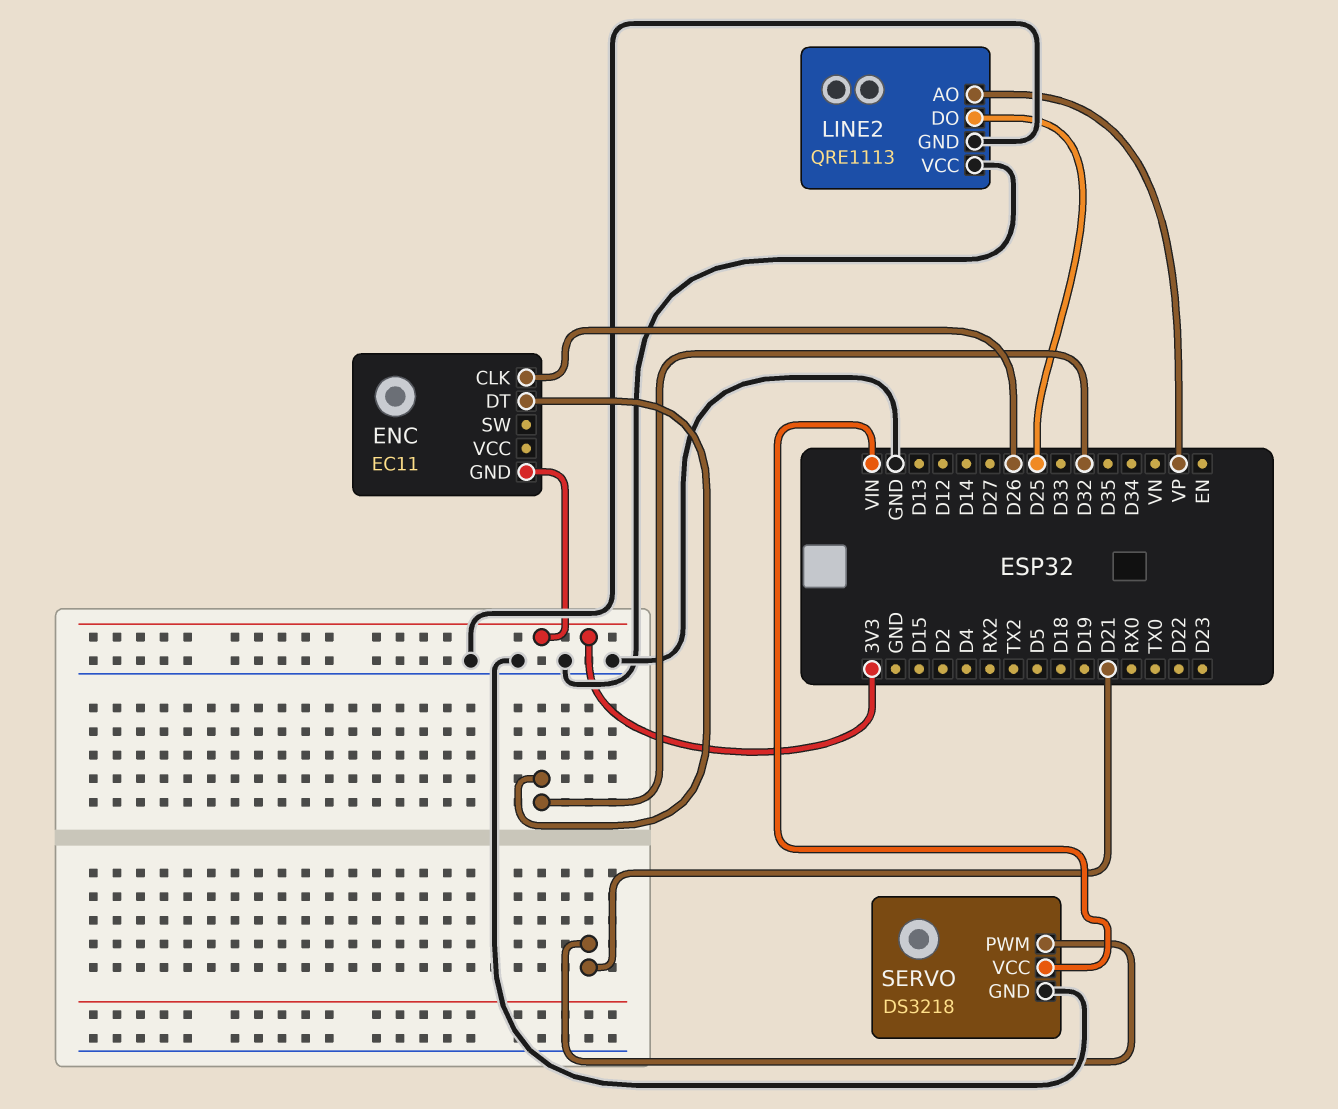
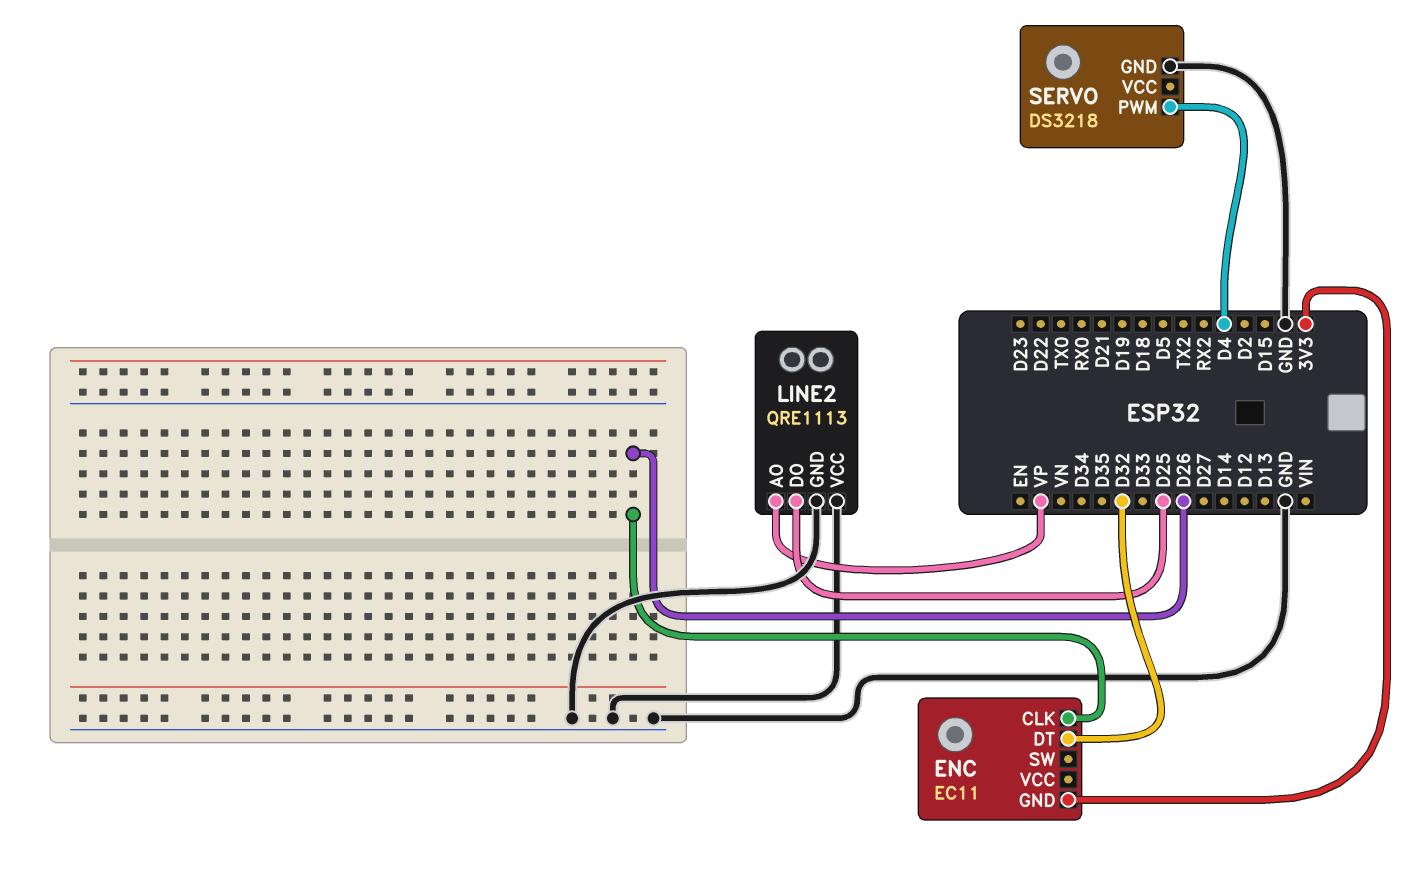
SERVO pin PWM: D21 -> D4
SERVO pin VCC: VIN -> none

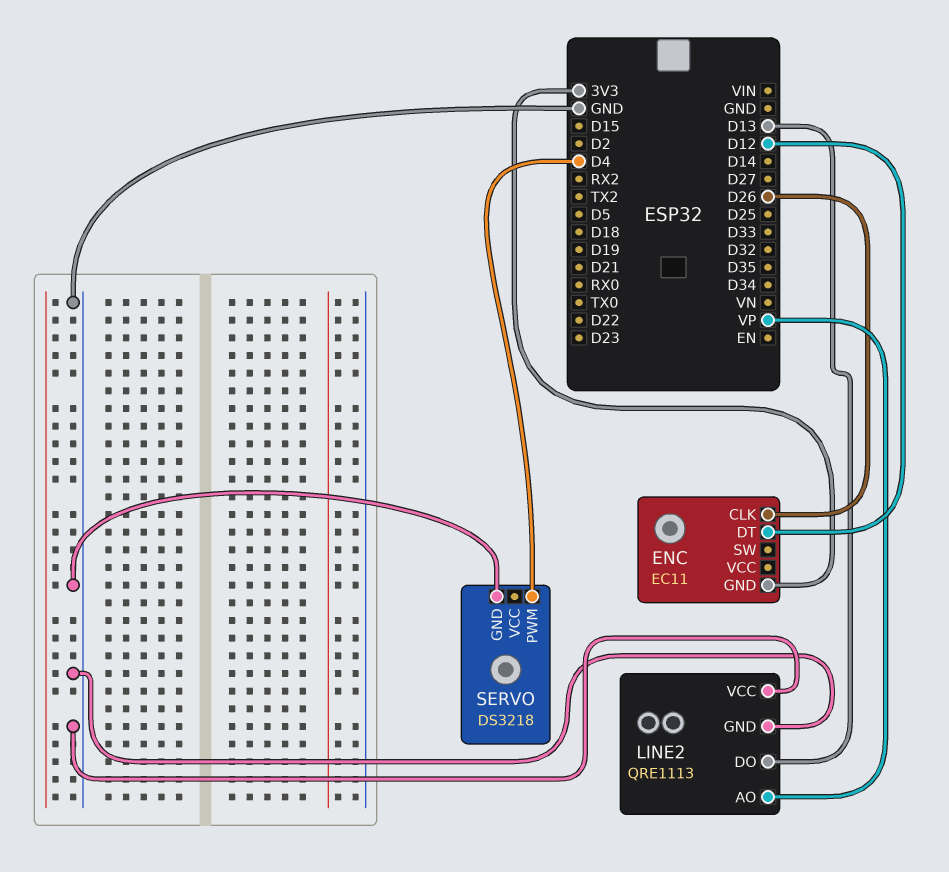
ENC pin DT: D32 -> D12
LINE2 pin DO: D25 -> D13

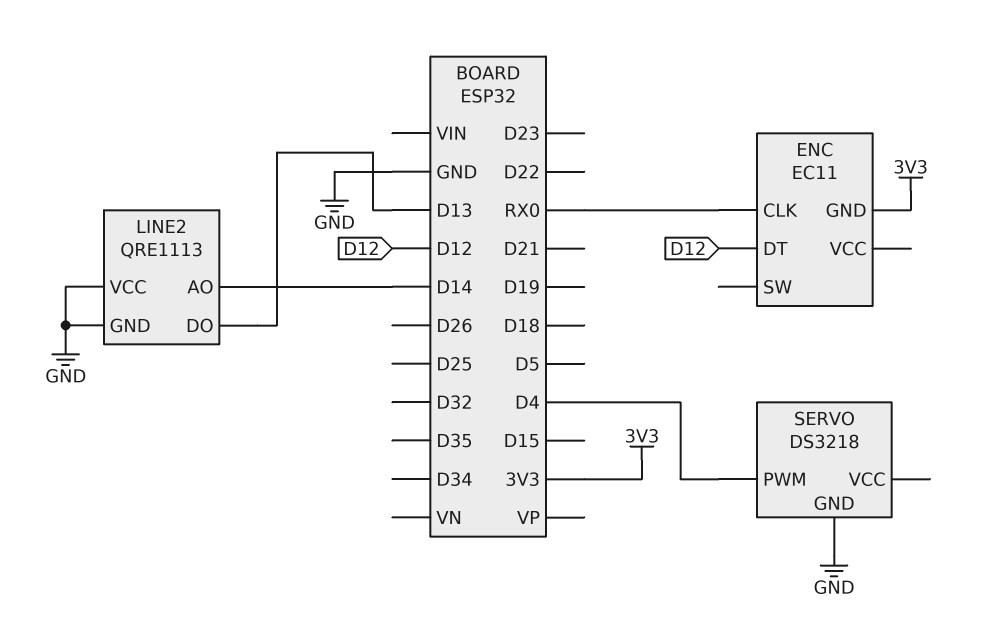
ENC pin CLK: D26 -> RX0
LINE2 pin AO: VP -> D14

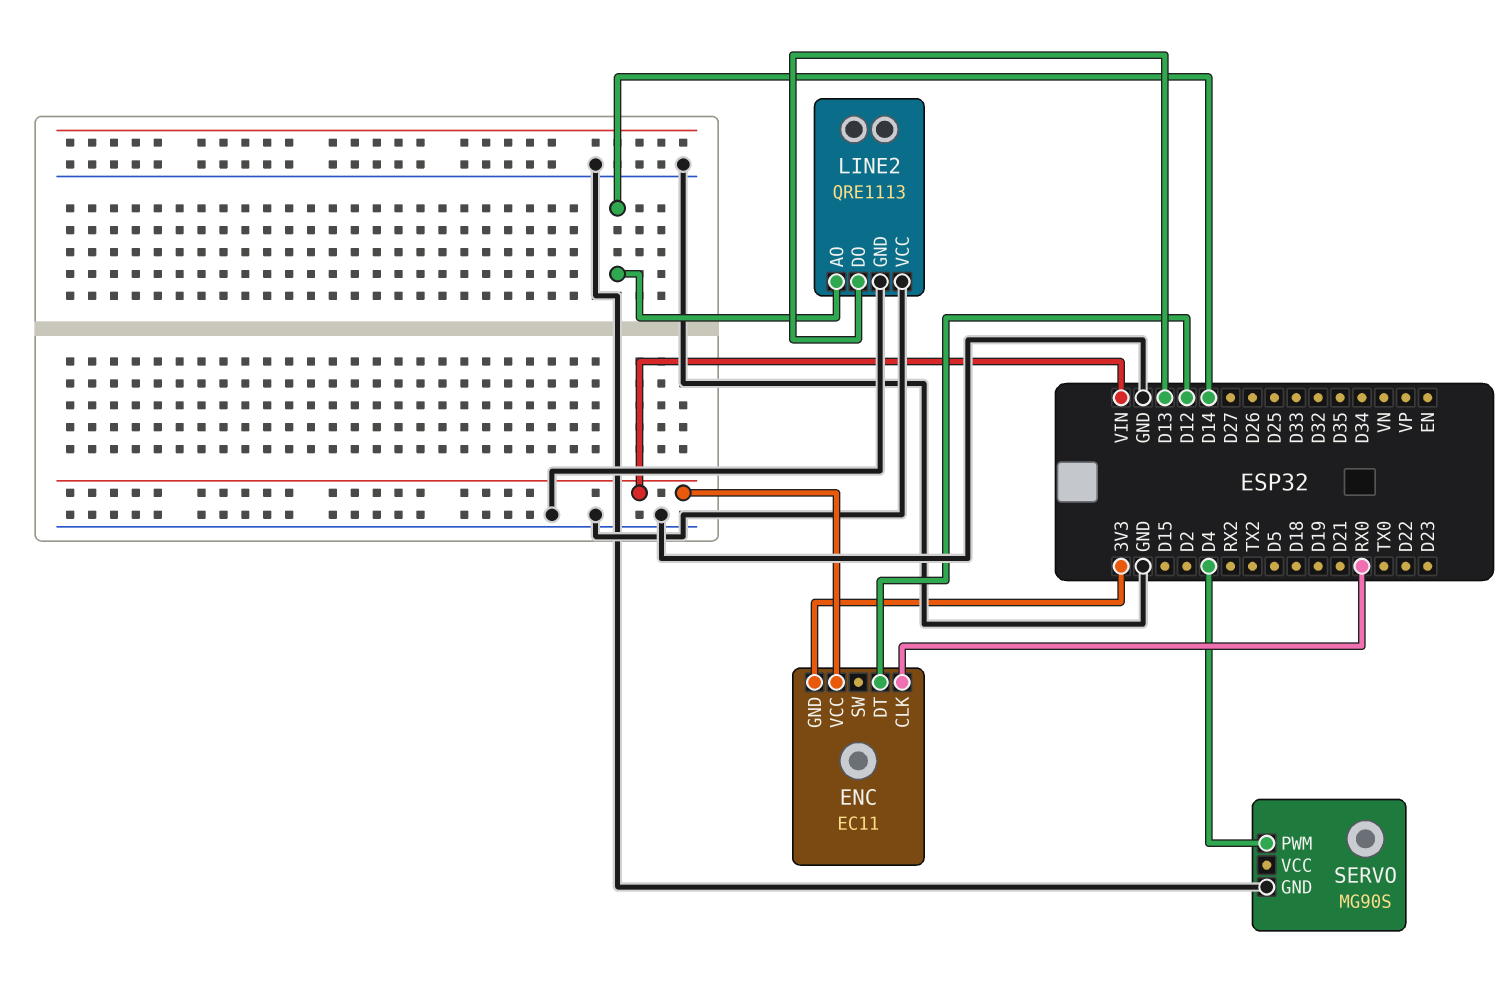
ENC pin VCC: none -> VIN
SERVO: DS3218 -> MG90S

